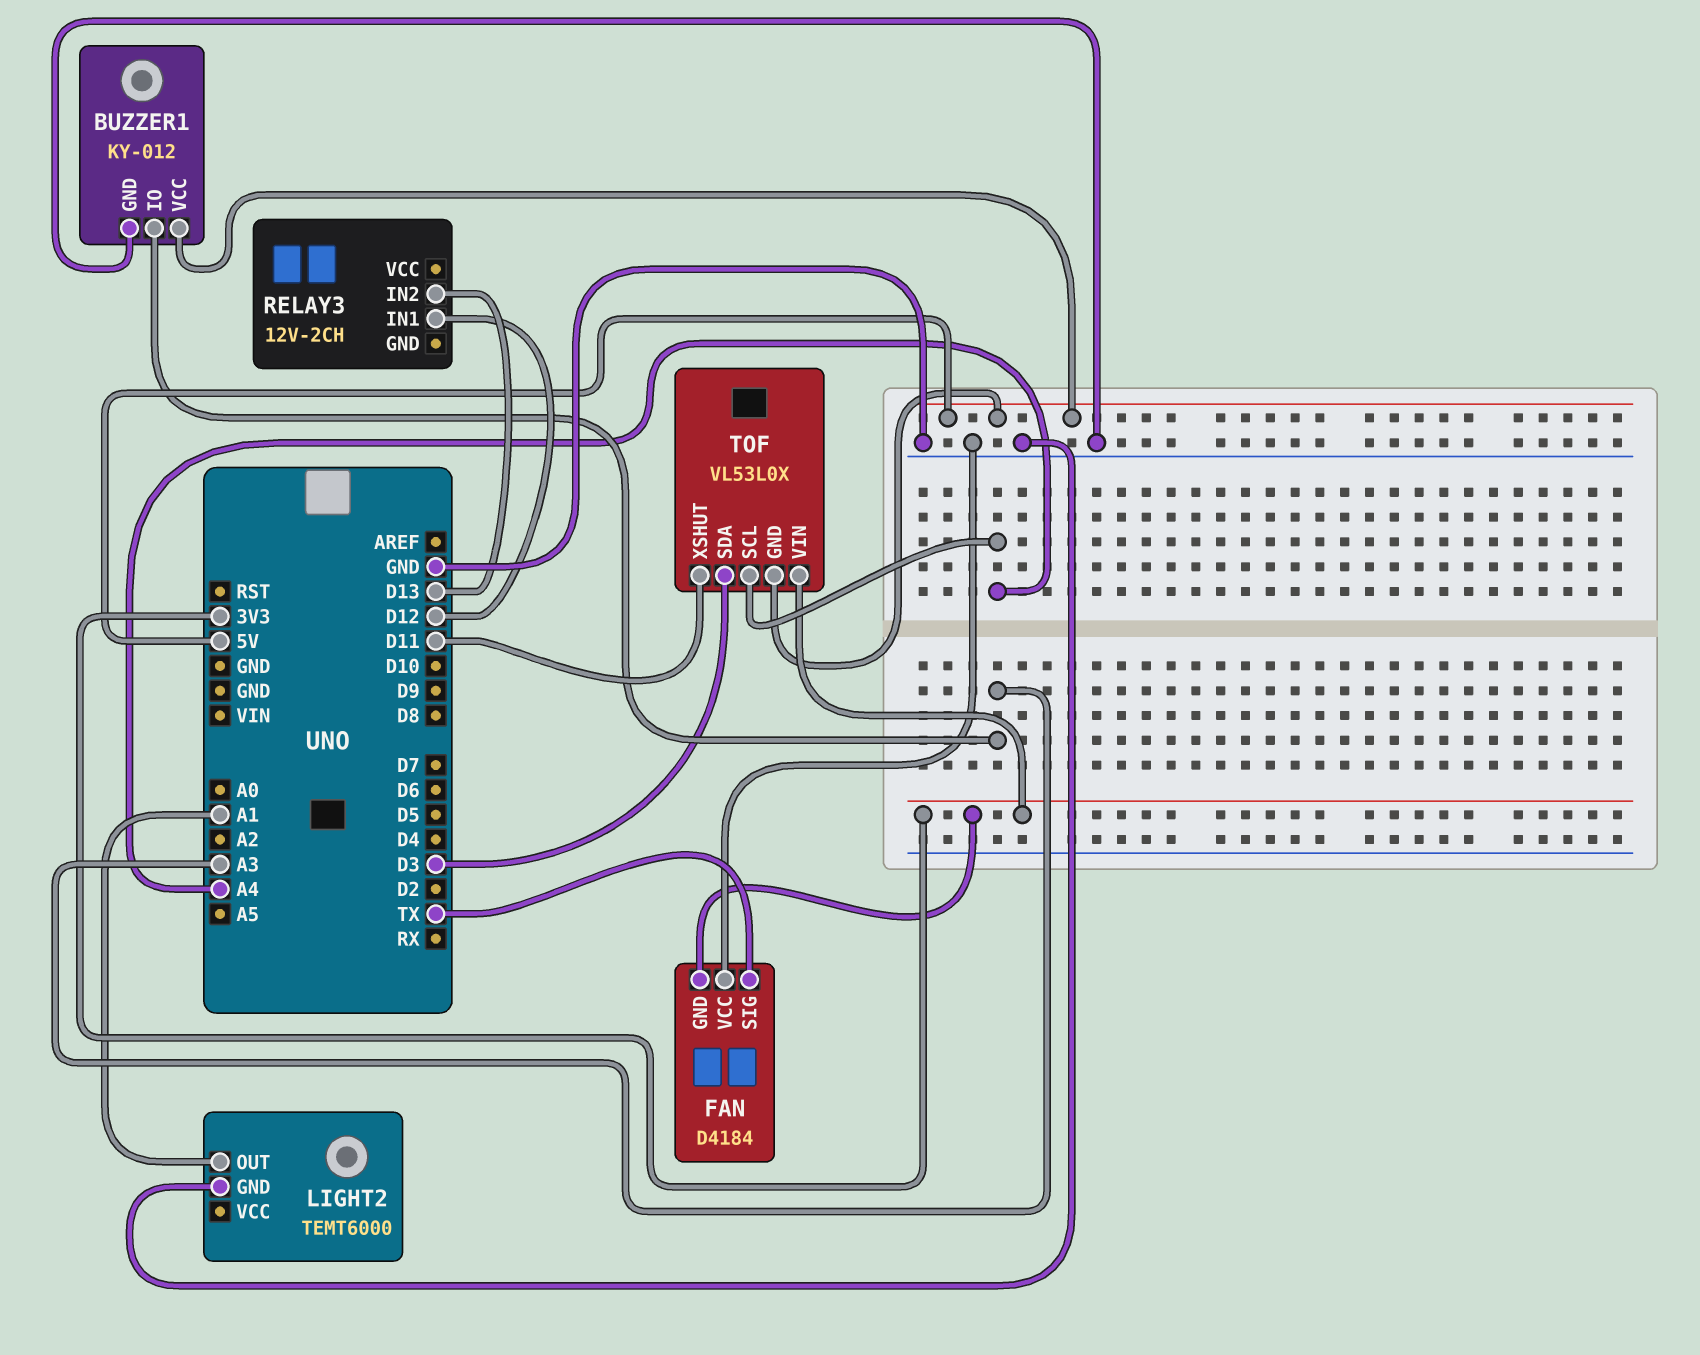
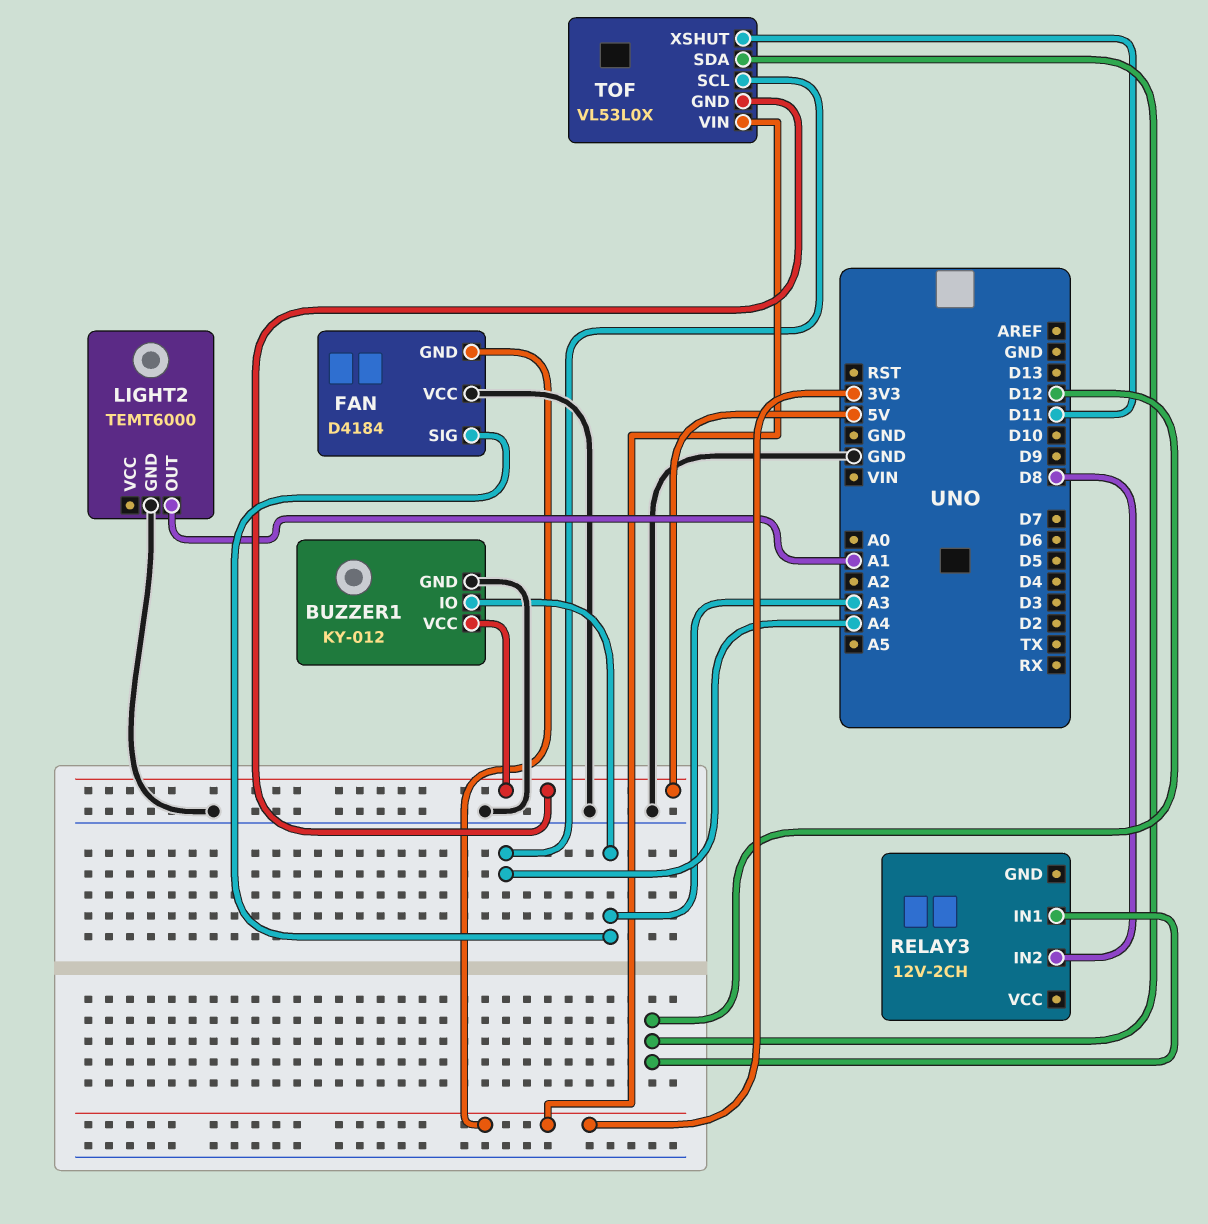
FAN pin SIG: TX -> A3
RELAY3 pin IN2: D13 -> D8
TOF pin SDA: D3 -> D12

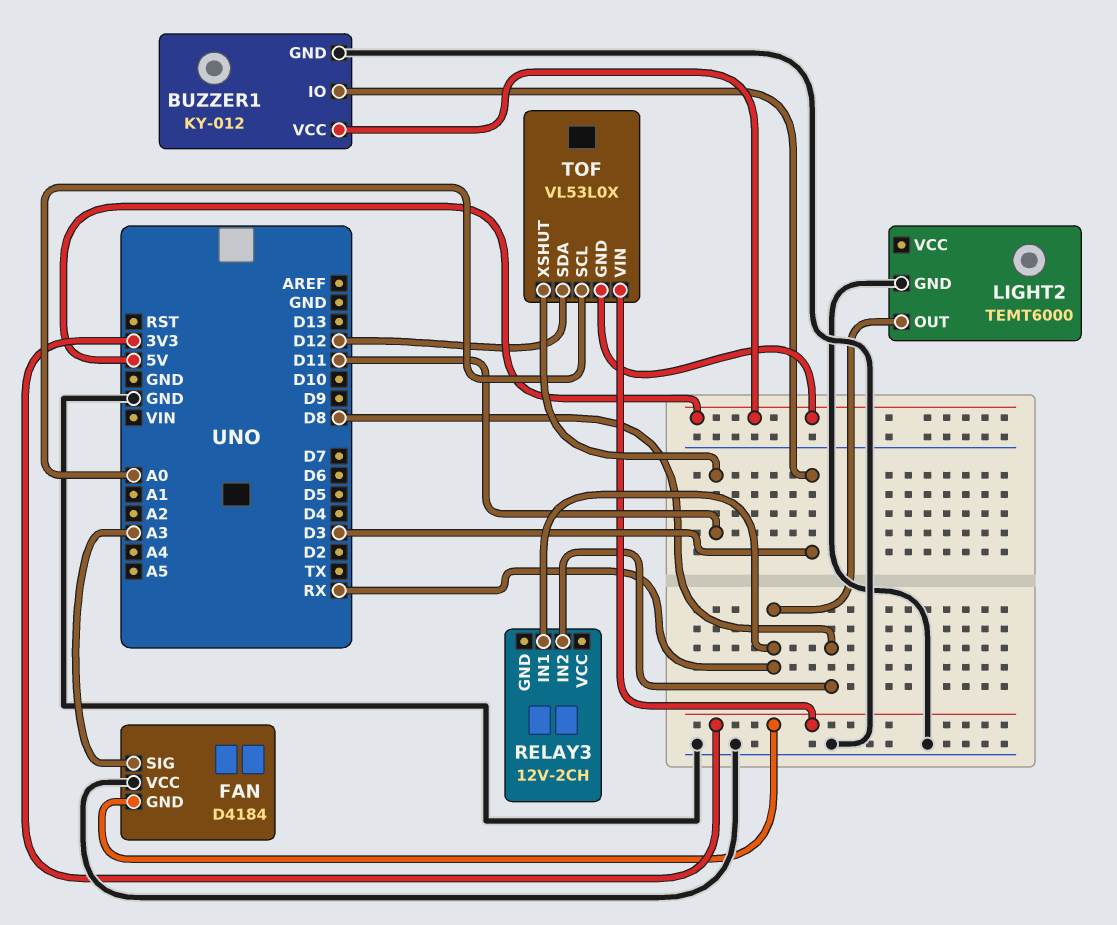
BUZZER1 pin IO: A3 -> D3
LIGHT2 pin OUT: A1 -> RX
RELAY3 pin IN1: D12 -> RX
TOF pin SCL: A4 -> A0

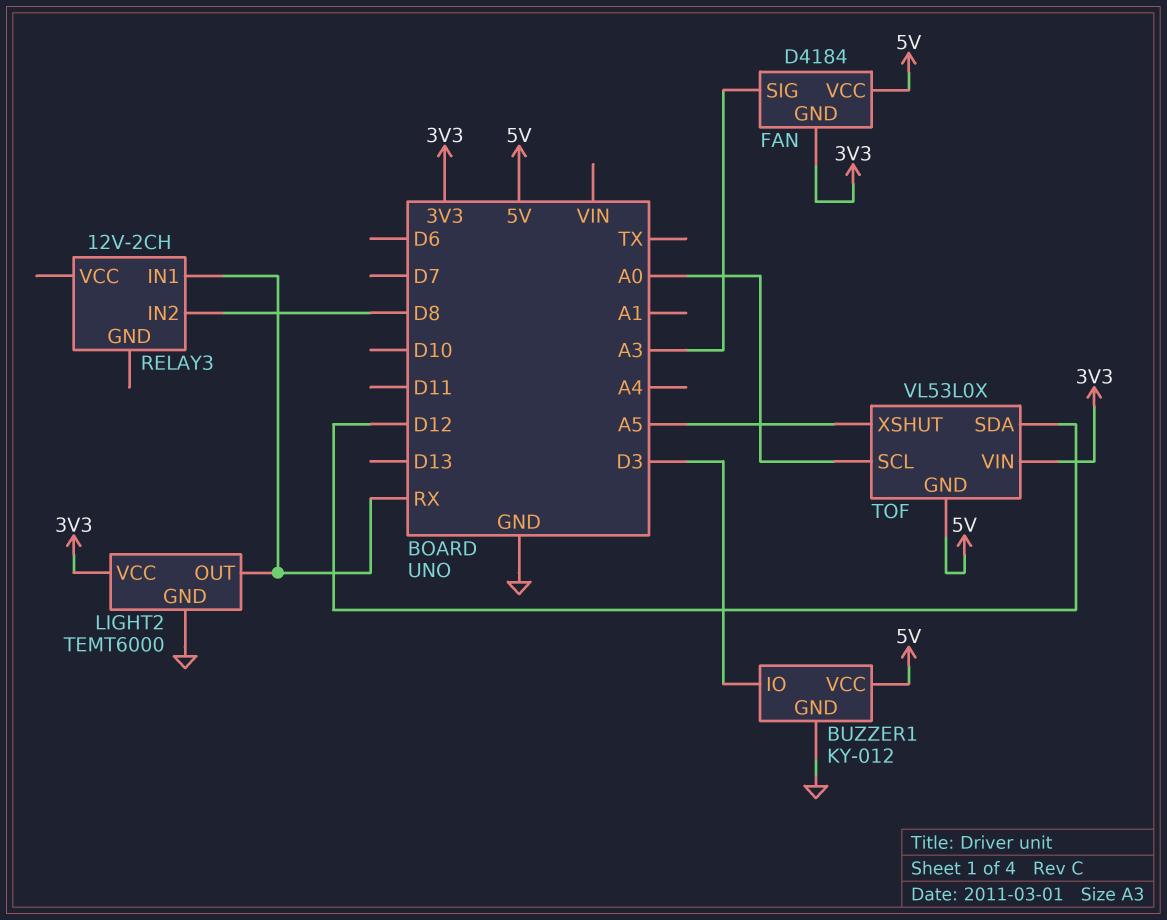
FAN pin VCC: GND -> 5V
LIGHT2 pin VCC: none -> 3V3
TOF pin XSHUT: D11 -> A5

